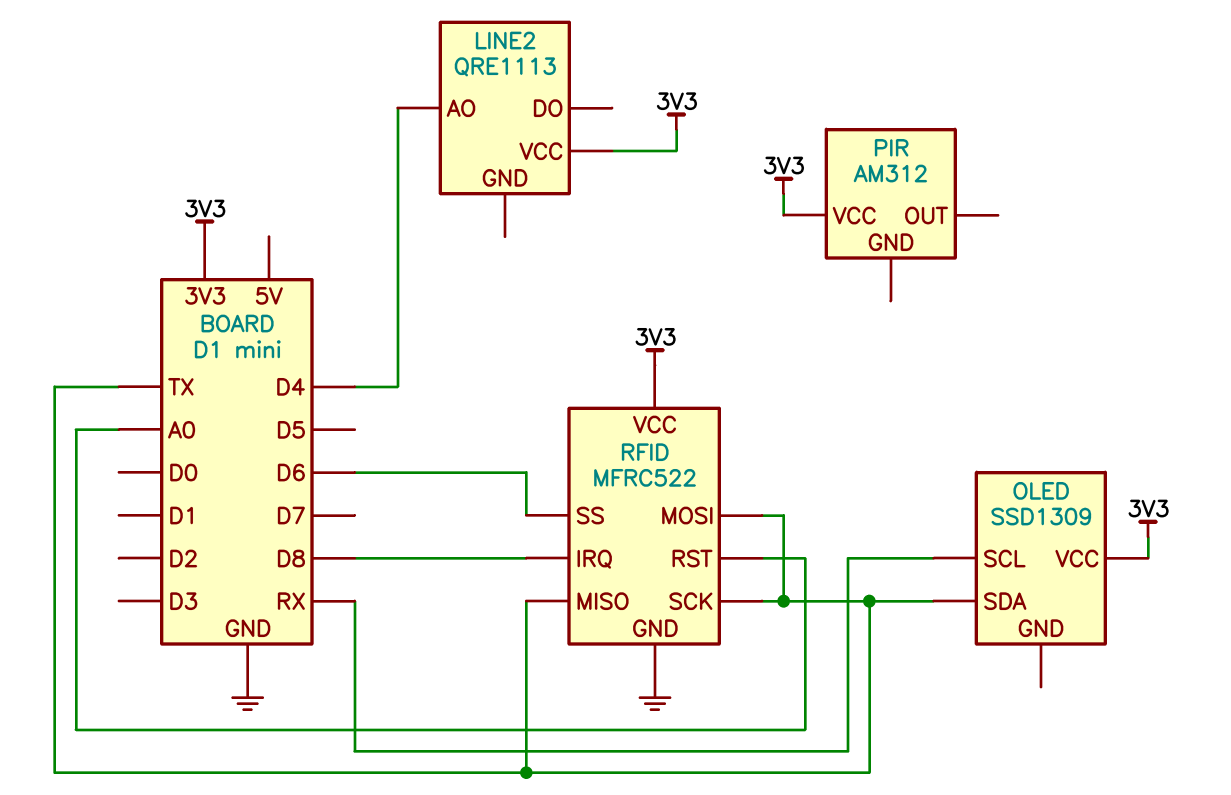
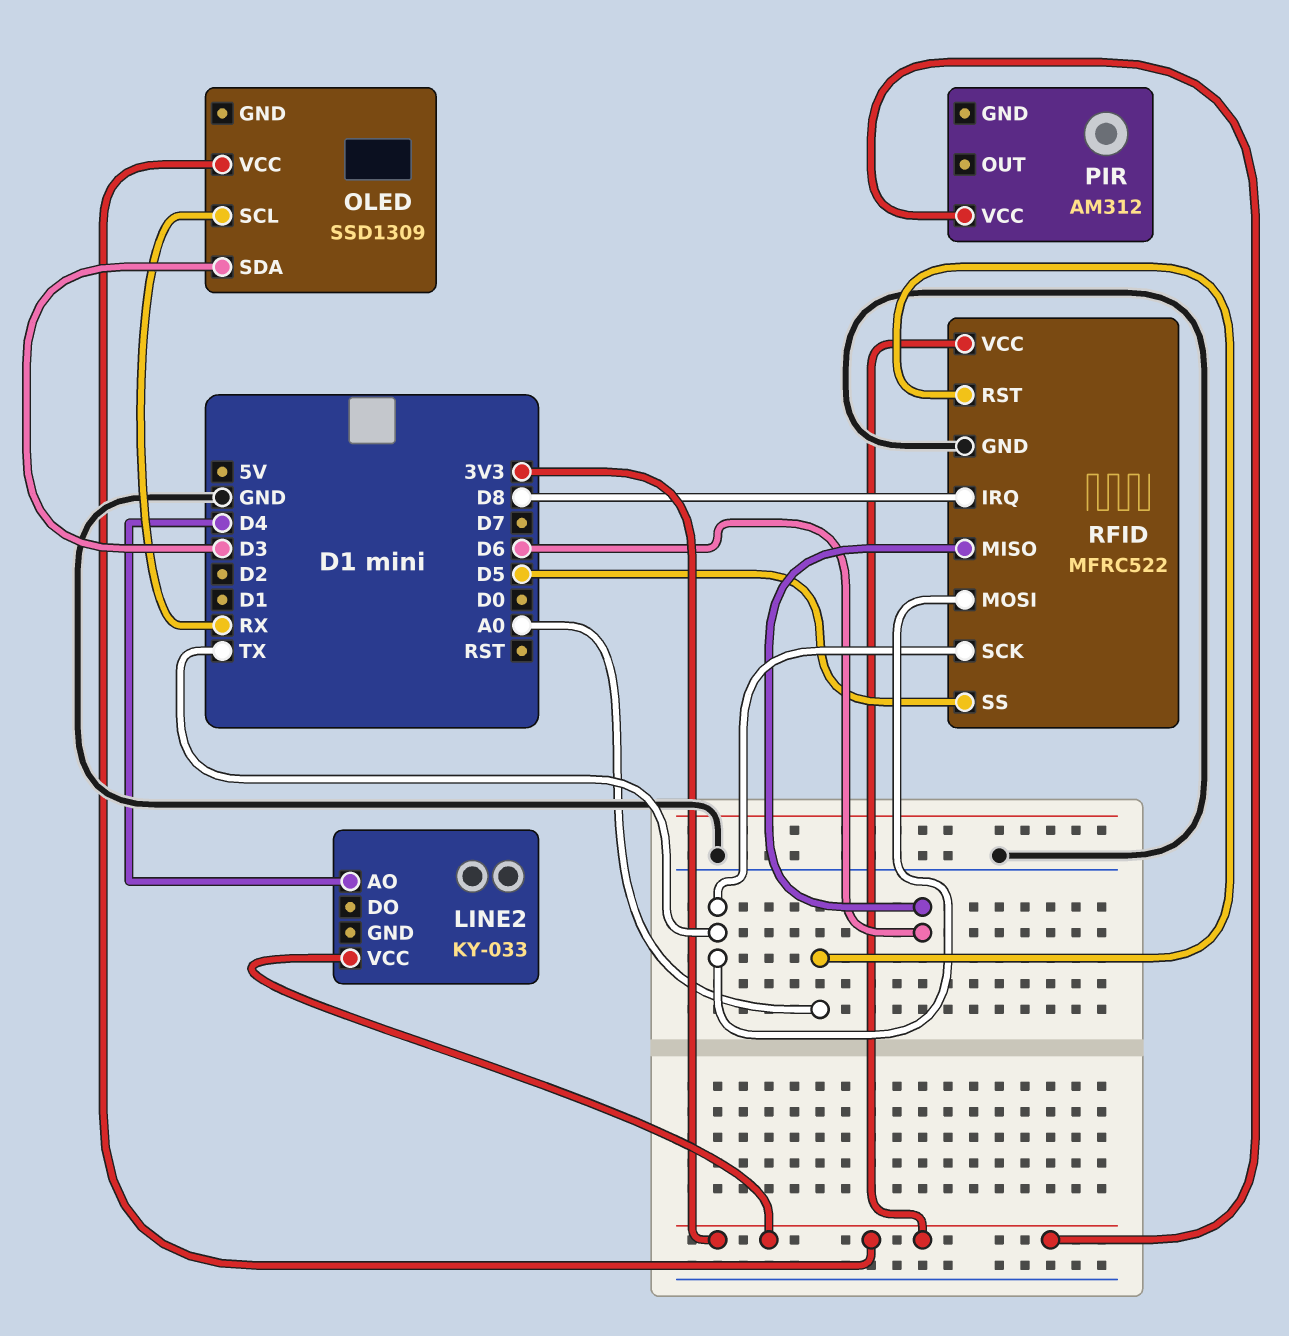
LINE2: QRE1113 -> KY-033
OLED pin SDA: TX -> D3
RFID pin MISO: TX -> D6
RFID pin SS: D6 -> D5

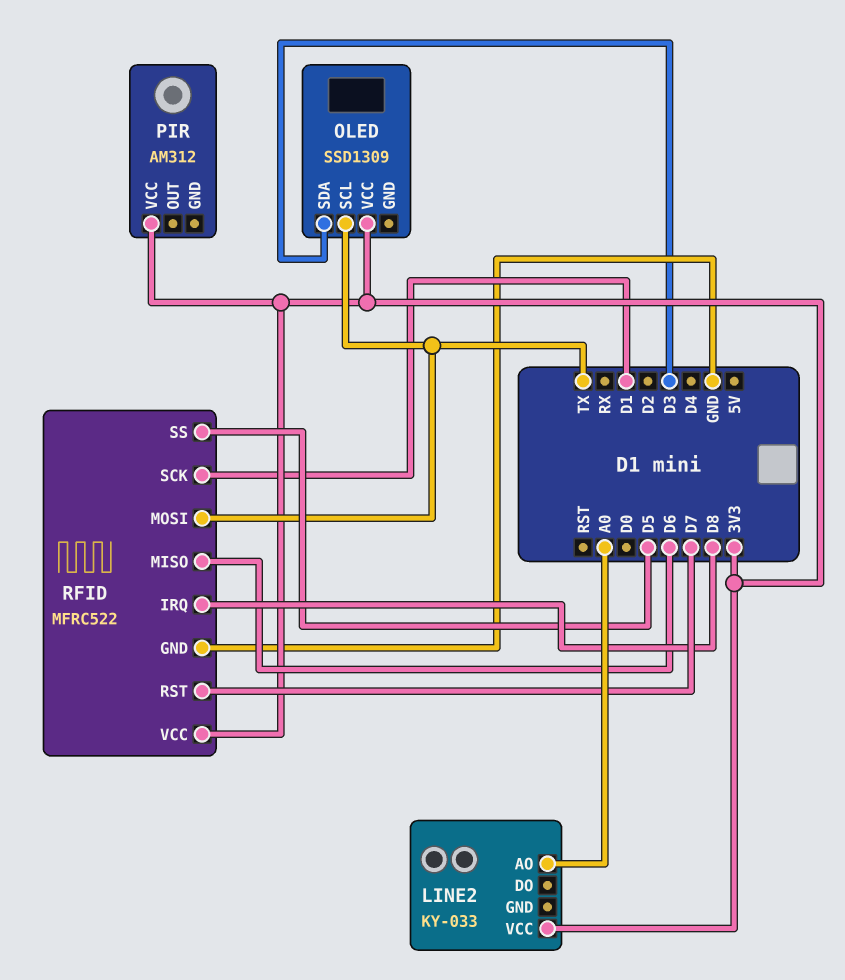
LINE2 pin AO: D4 -> A0
OLED pin SCL: RX -> TX
RFID pin RST: A0 -> D7
RFID pin SCK: TX -> D1

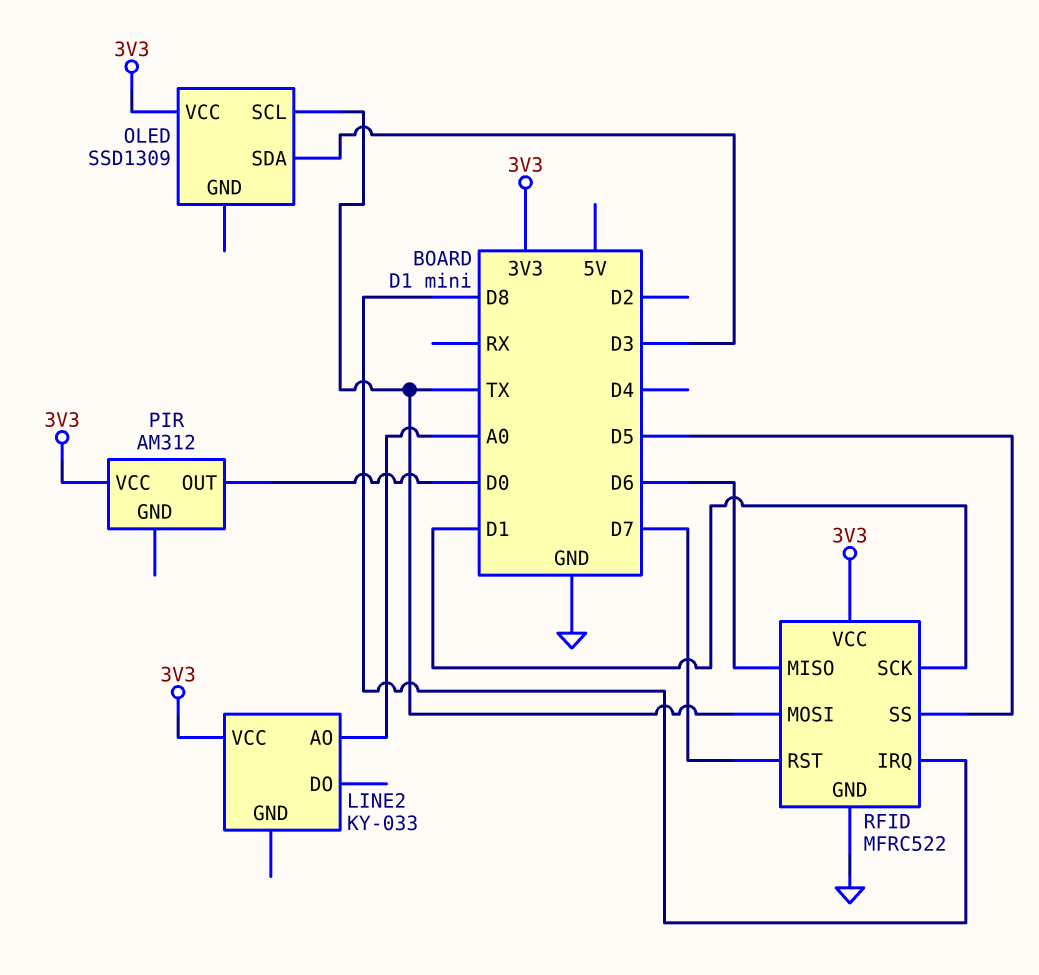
PIR pin OUT: none -> D0

